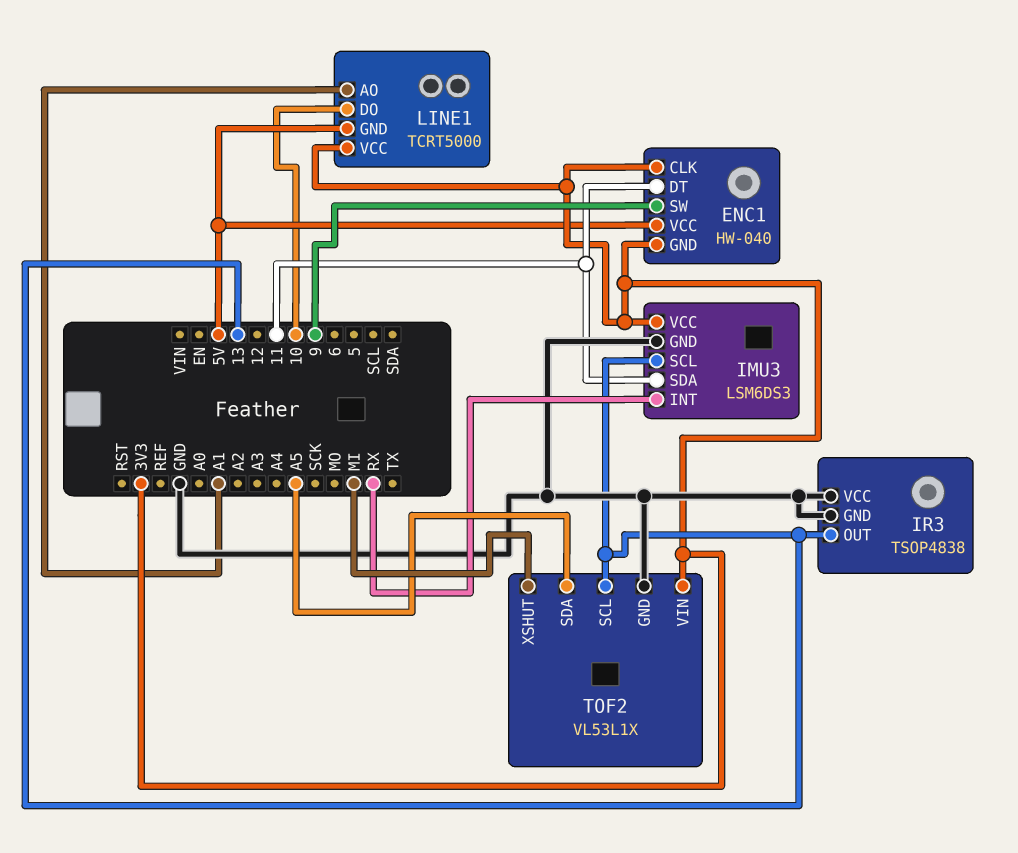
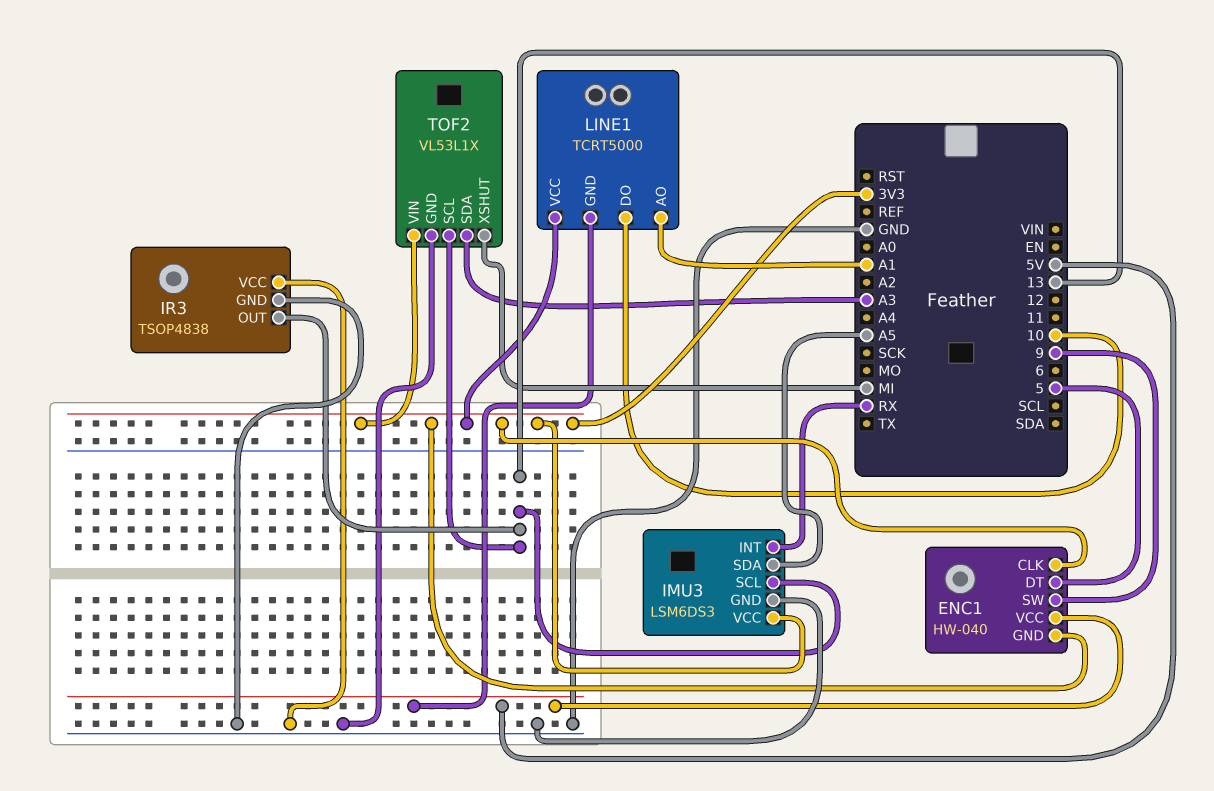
ENC1 pin DT: 11 -> 5
IMU3 pin SDA: 11 -> A5
TOF2 pin SDA: A5 -> A3

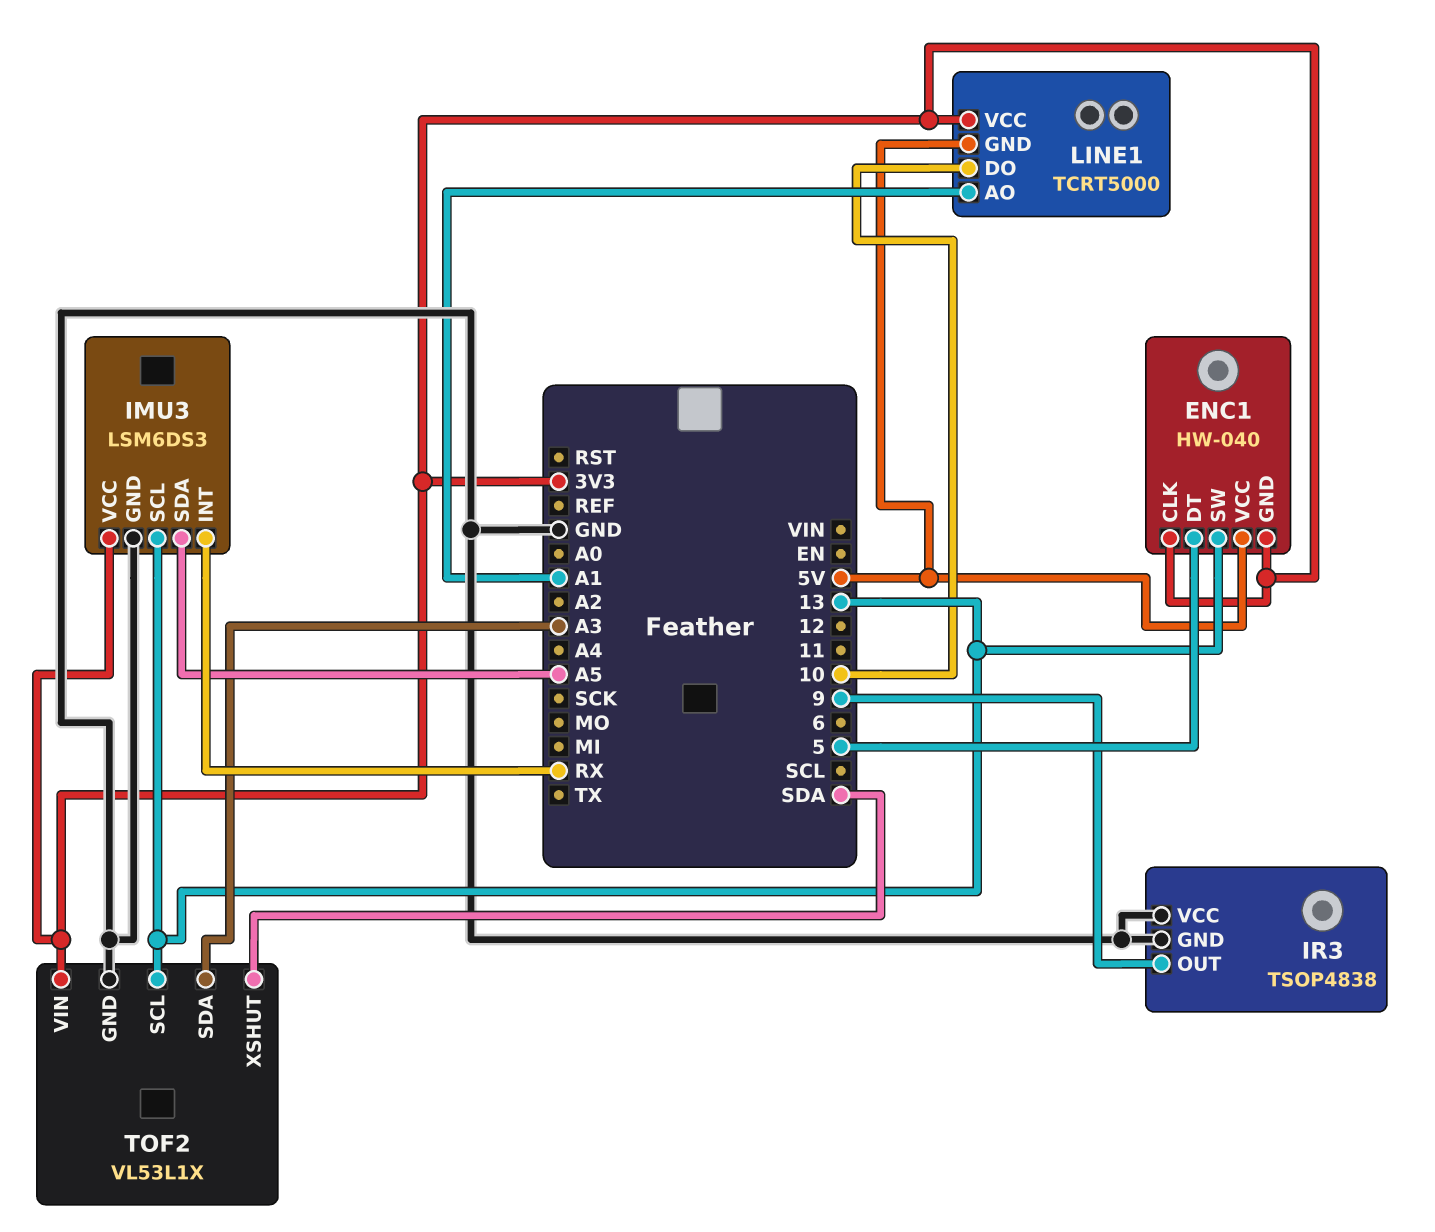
ENC1 pin SW: 9 -> 13
IR3 pin OUT: 13 -> 9
TOF2 pin XSHUT: MI -> SDA

